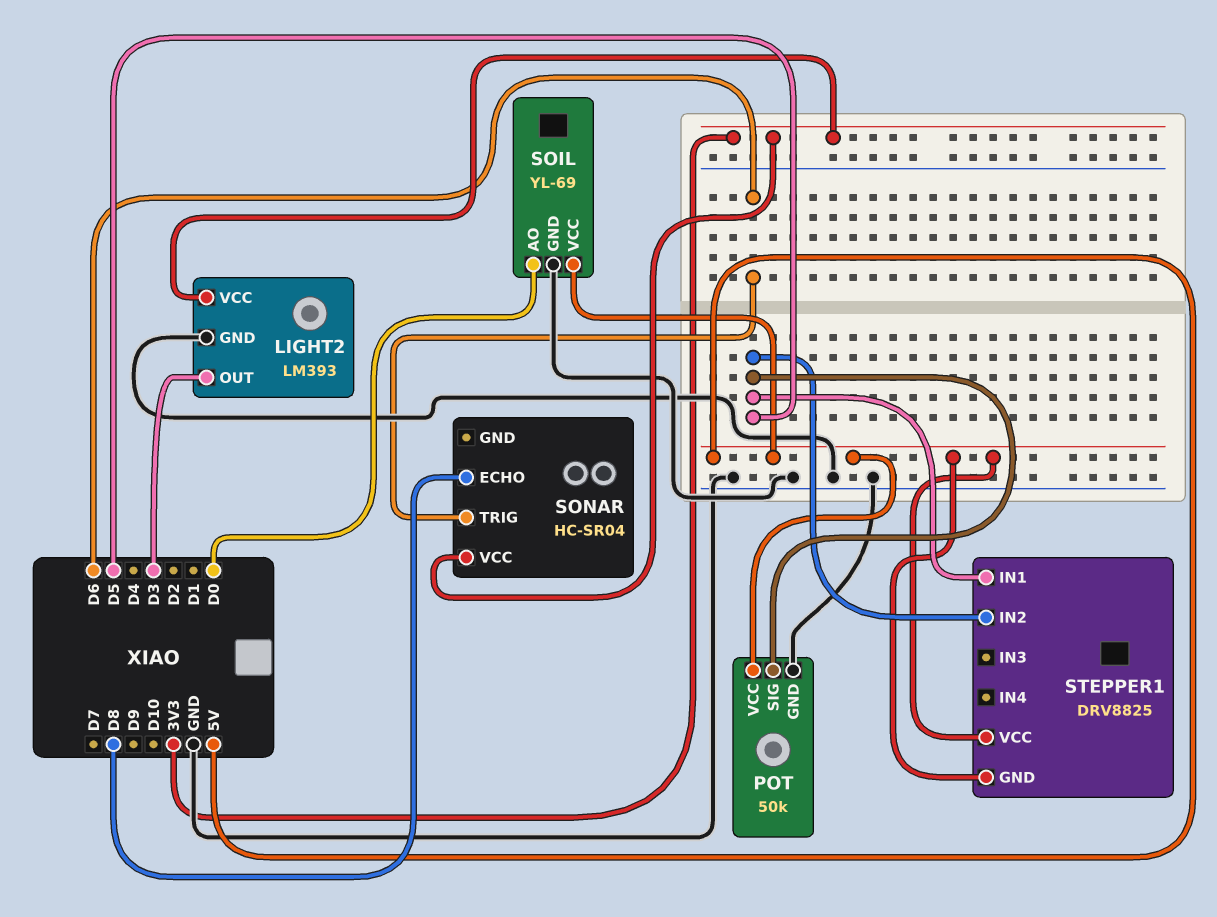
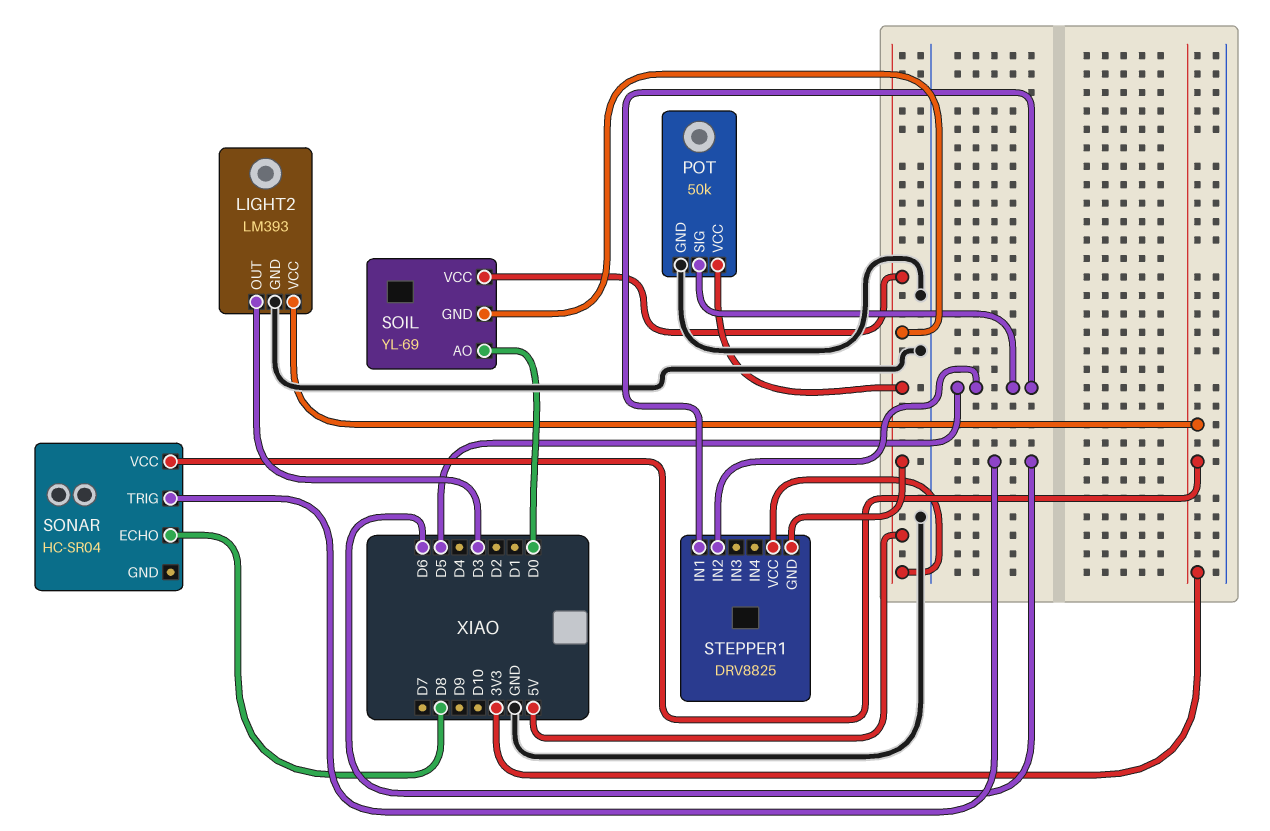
SOIL pin GND: GND -> 5V

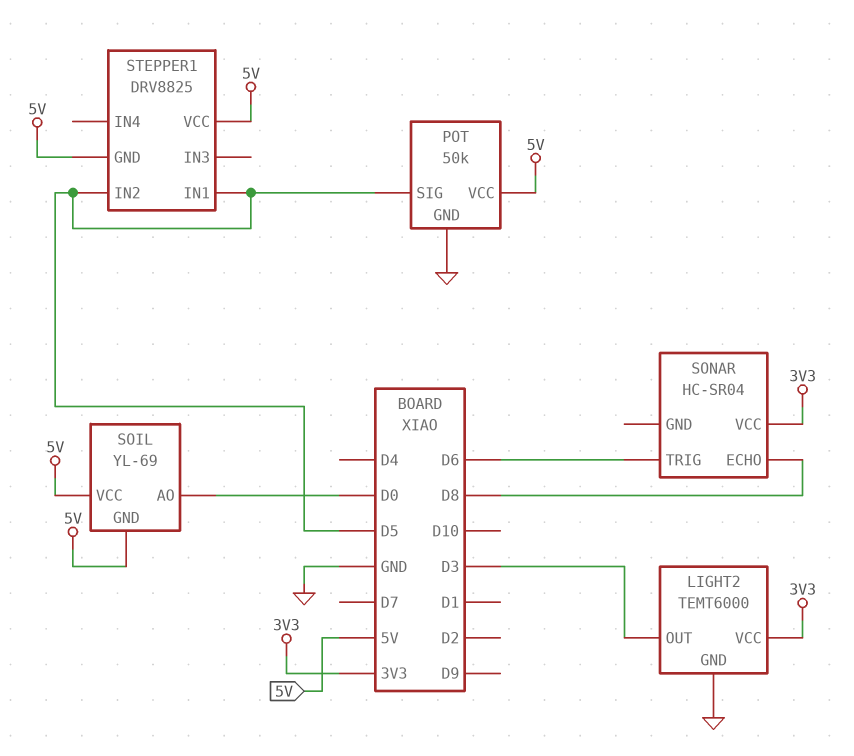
LIGHT2: LM393 -> TEMT6000

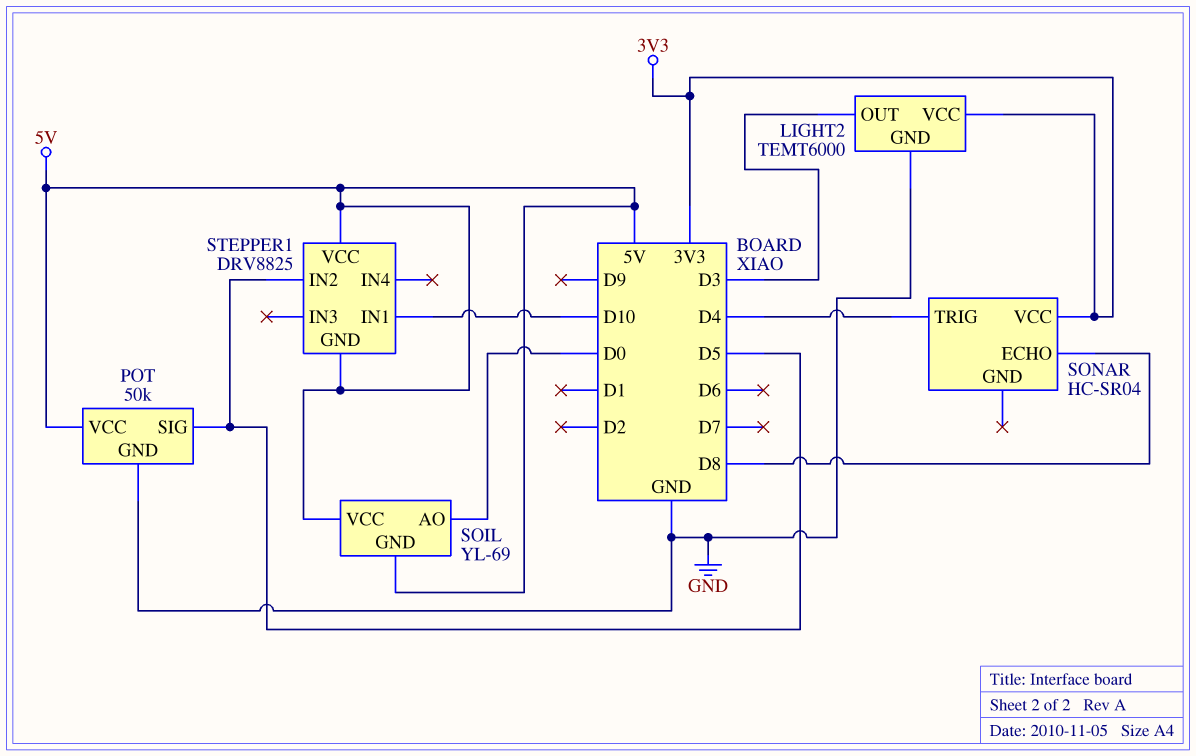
SONAR pin TRIG: D6 -> D4
STEPPER1 pin IN1: D5 -> D10

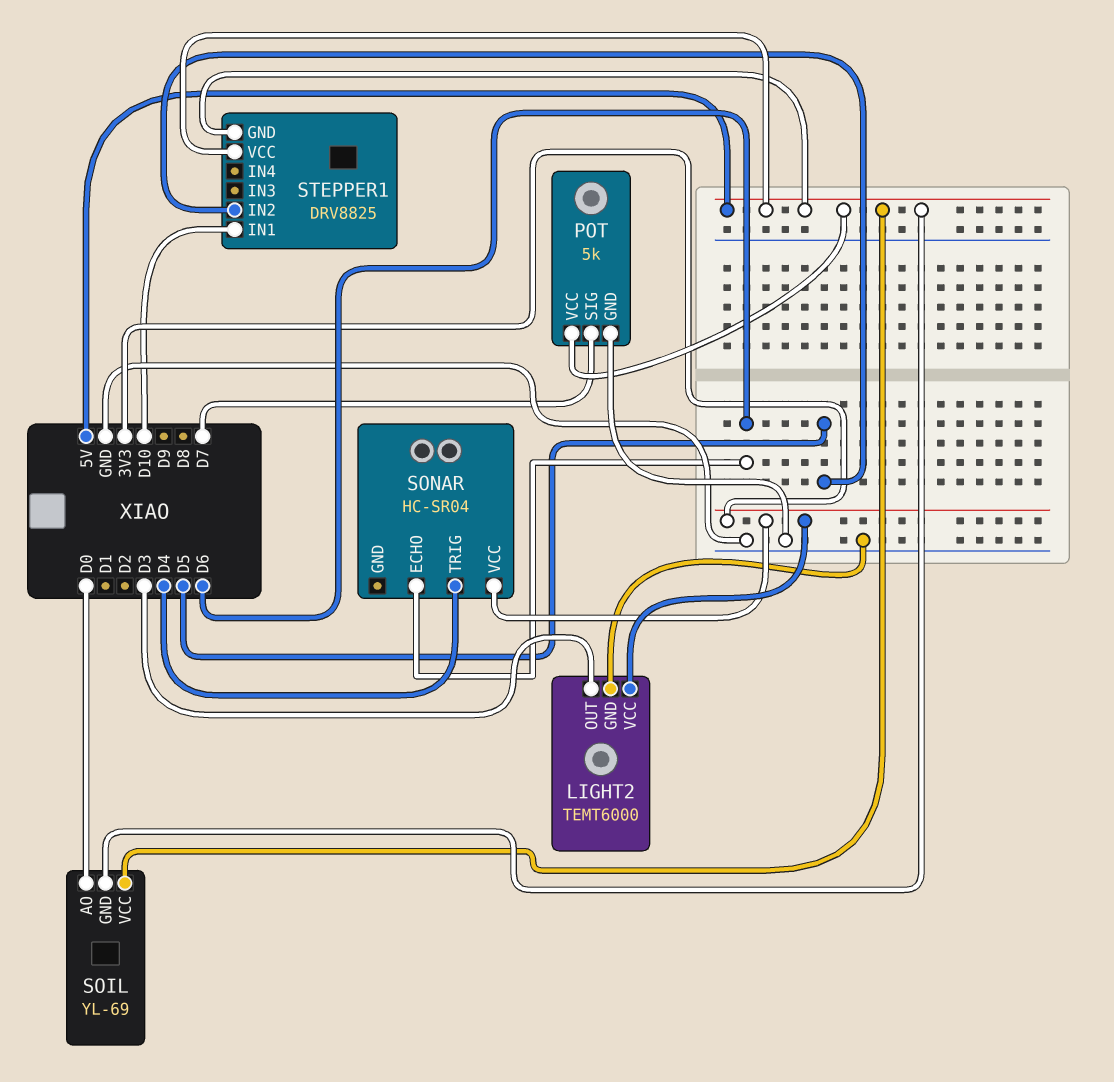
POT: 50k -> 5k
POT pin SIG: D5 -> D7
SONAR pin ECHO: D8 -> D6

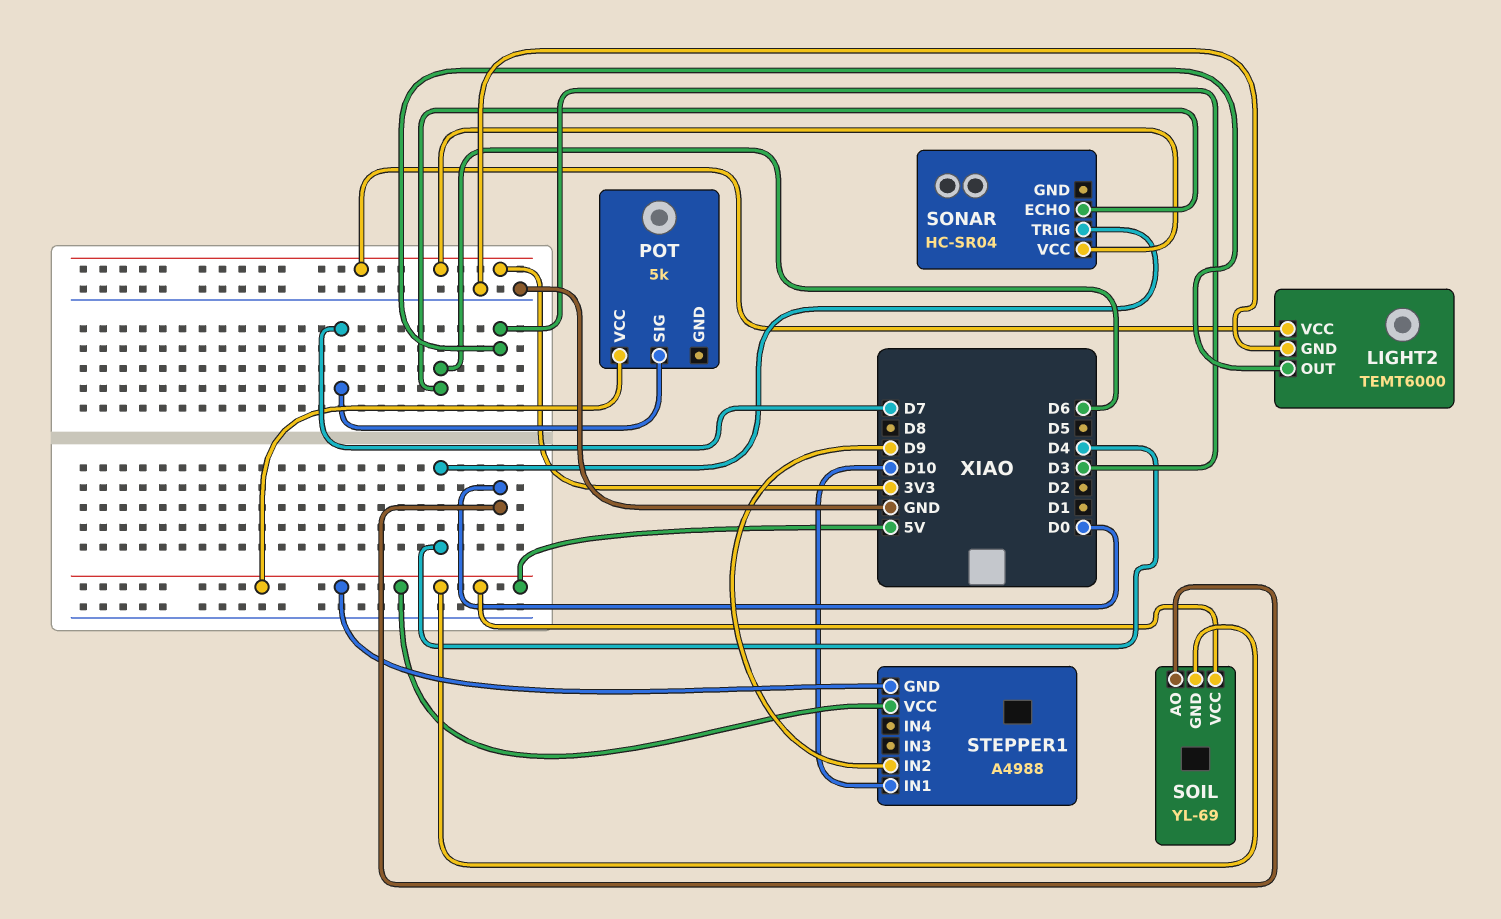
POT pin GND: GND -> none
STEPPER1: DRV8825 -> A4988
STEPPER1 pin IN2: D5 -> D9

